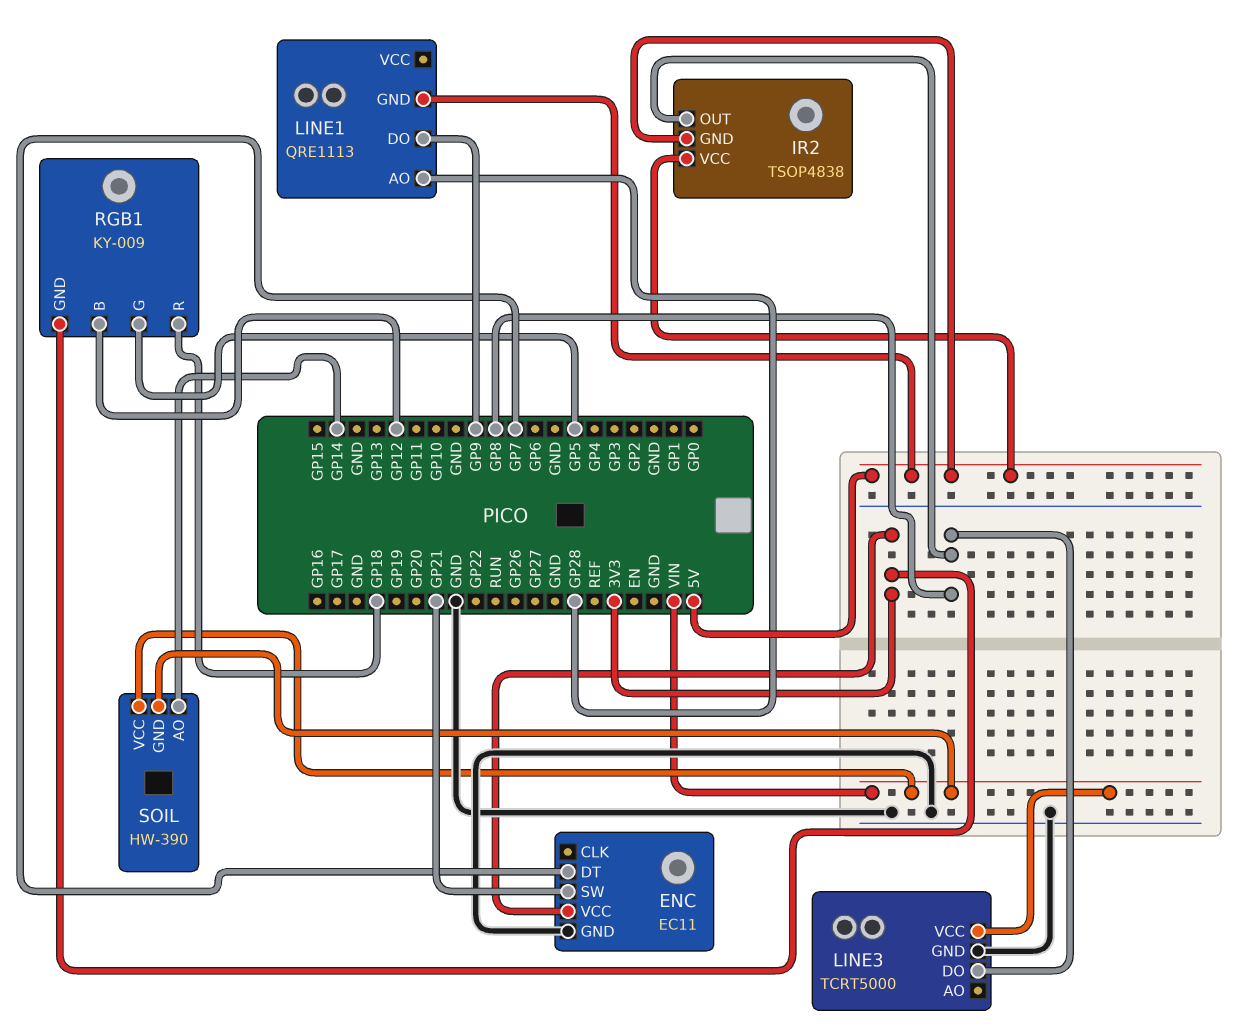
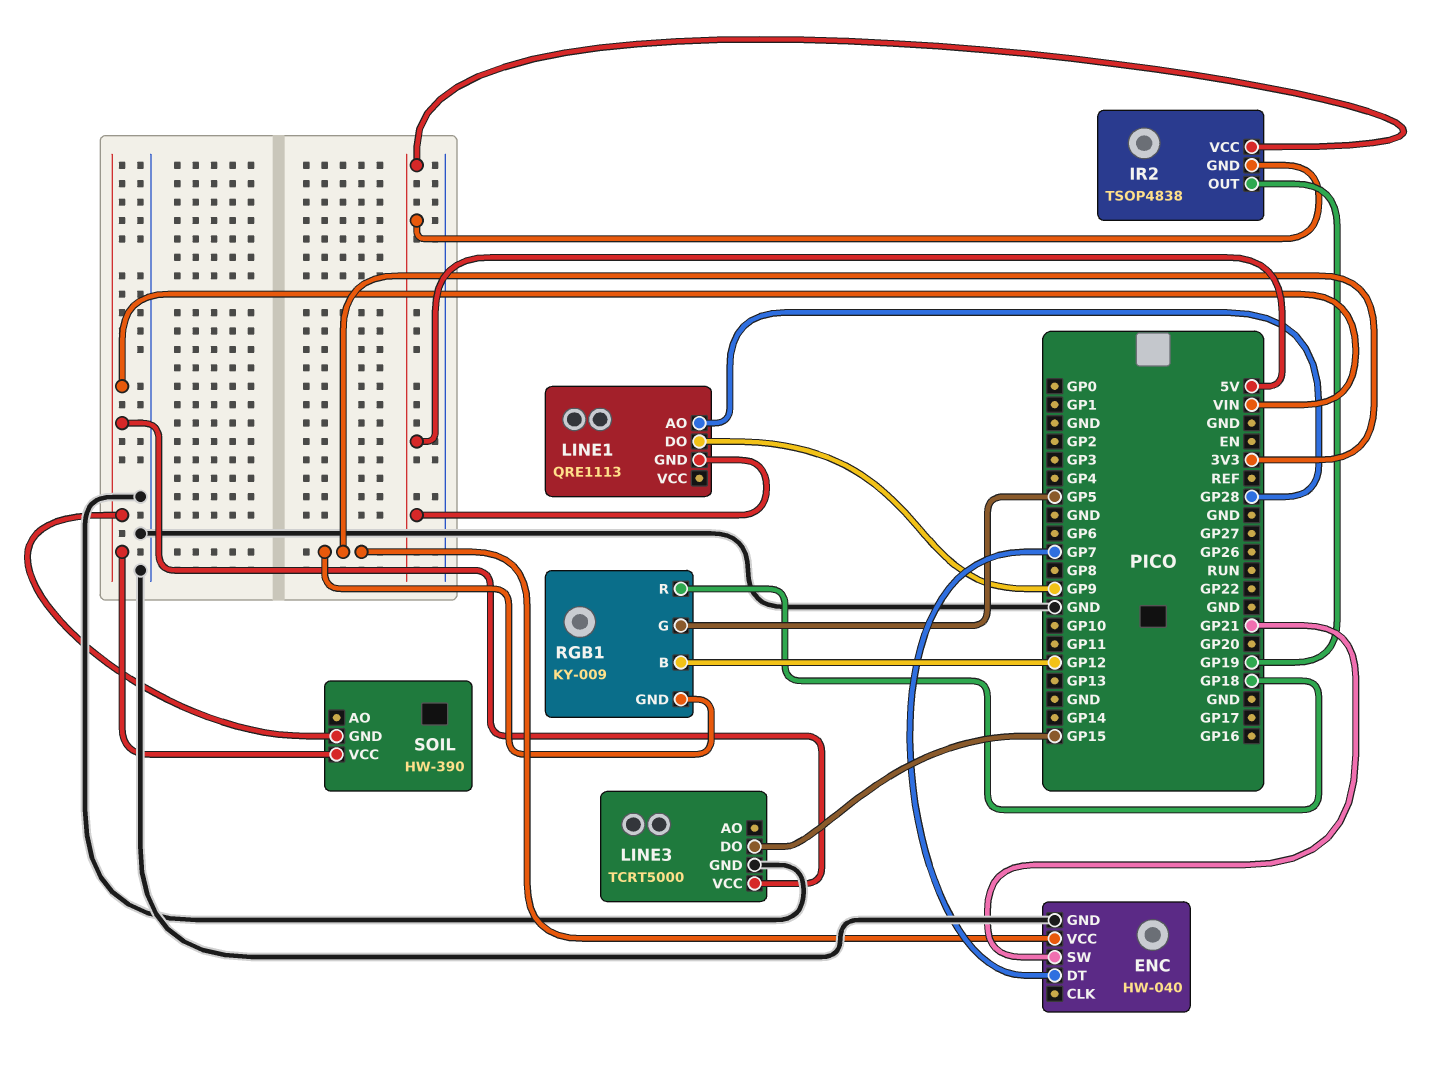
ENC: EC11 -> HW-040
IR2 pin OUT: GP8 -> GP19
LINE3 pin DO: GP8 -> GP15
SOIL pin AO: GP14 -> none

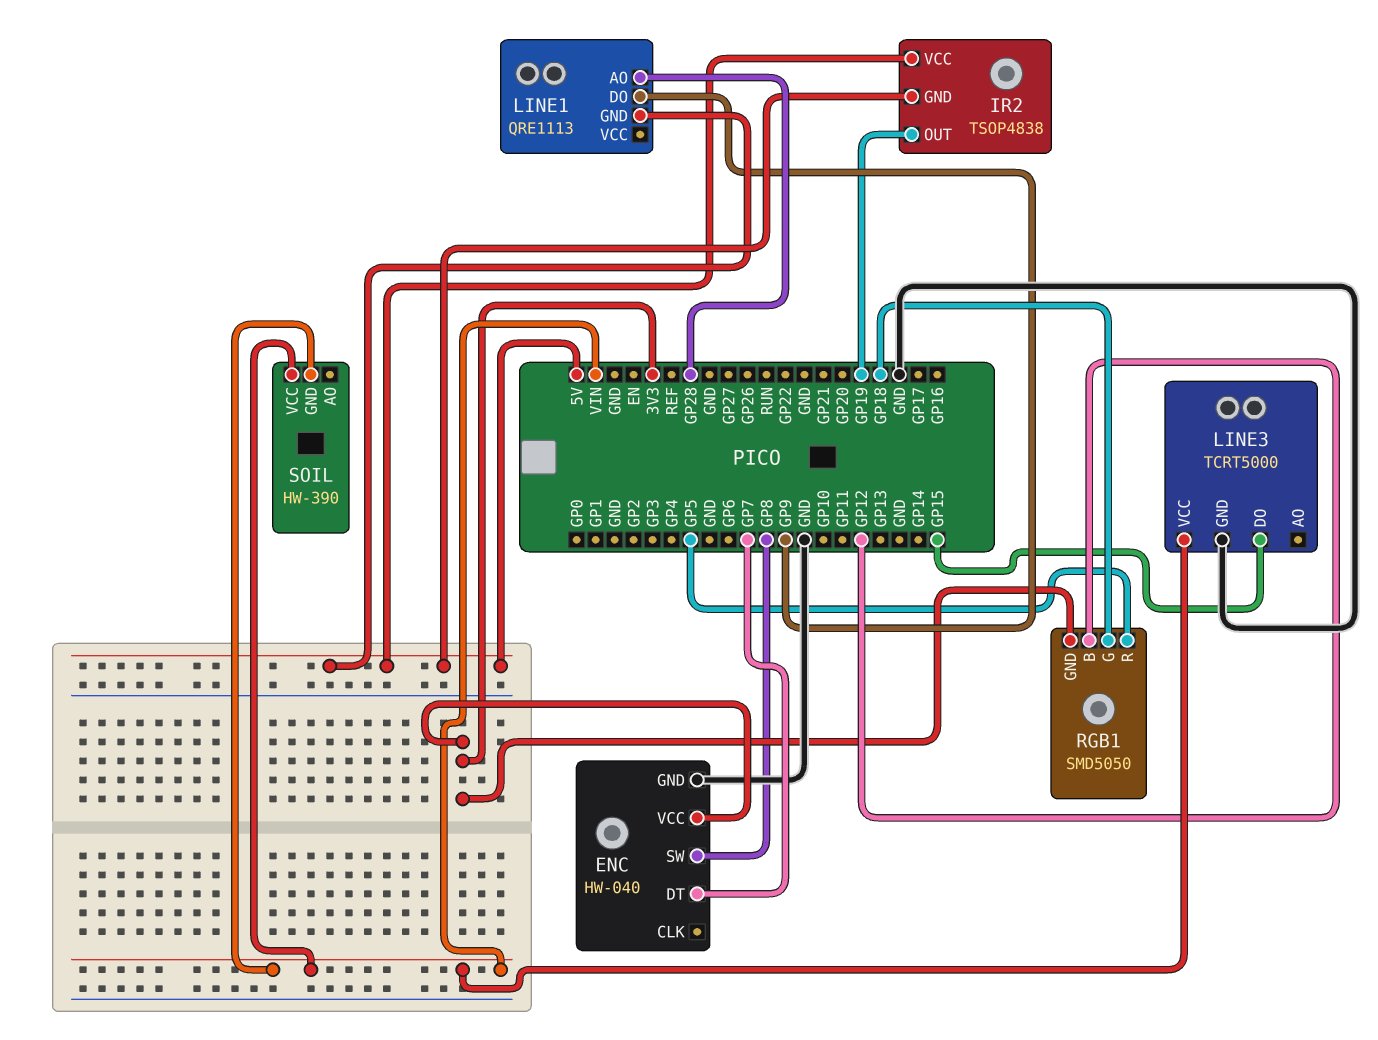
ENC pin SW: GP21 -> GP8
RGB1: KY-009 -> SMD5050
RGB1 pin G: GP5 -> GP18
RGB1 pin R: GP18 -> GP5

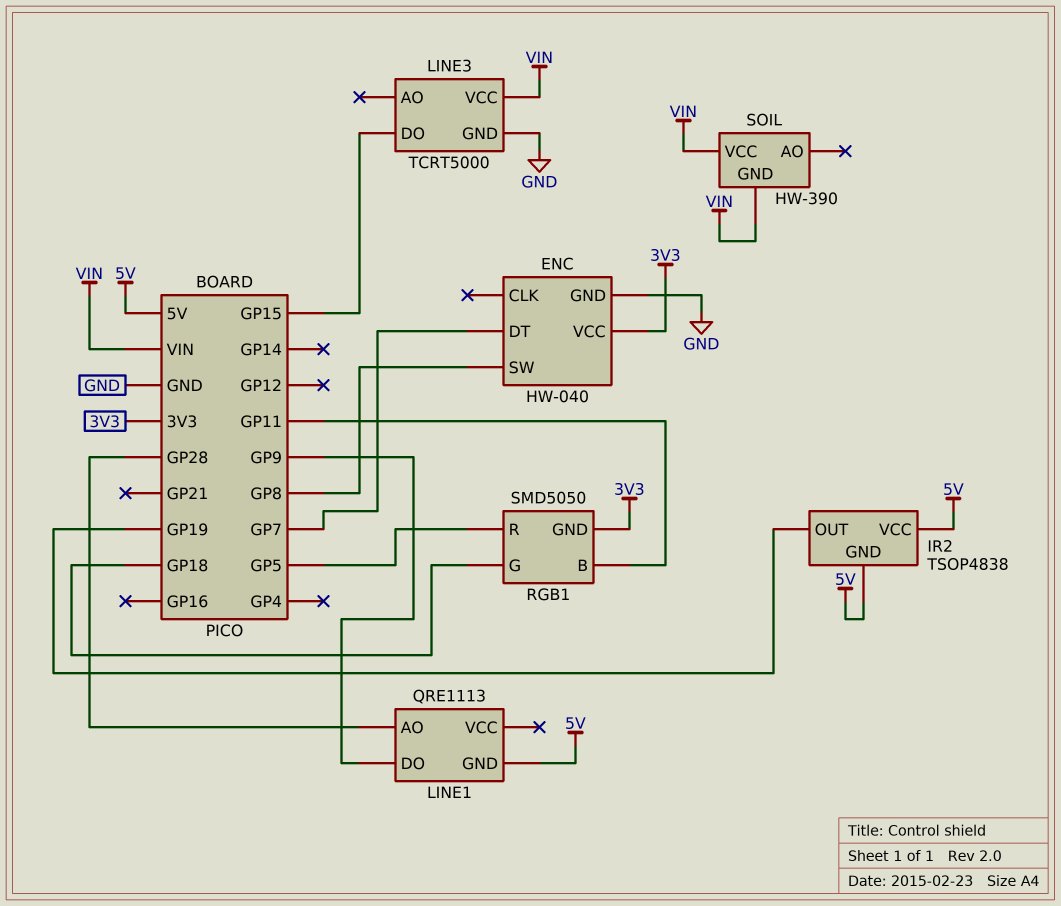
RGB1 pin B: GP12 -> GP11

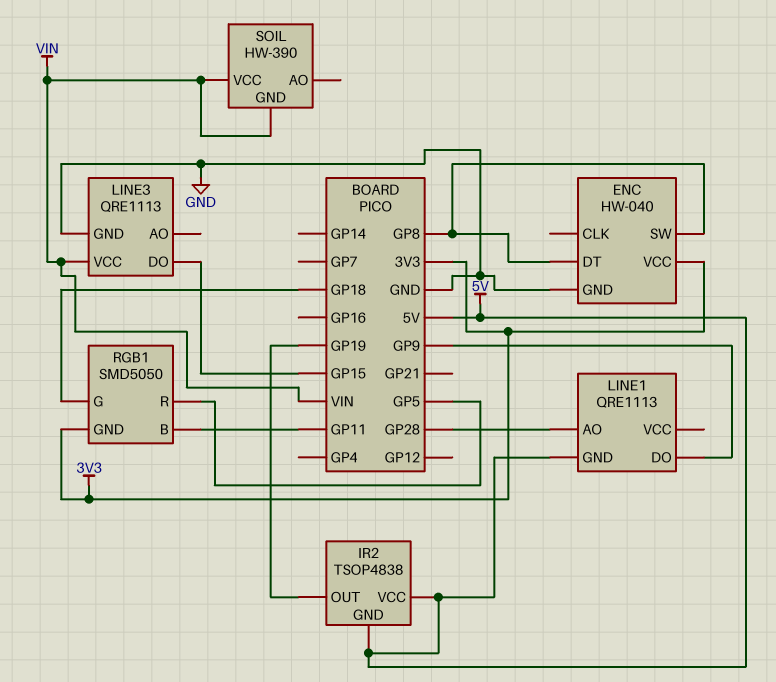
ENC pin DT: GP7 -> GP8
LINE3: TCRT5000 -> QRE1113

